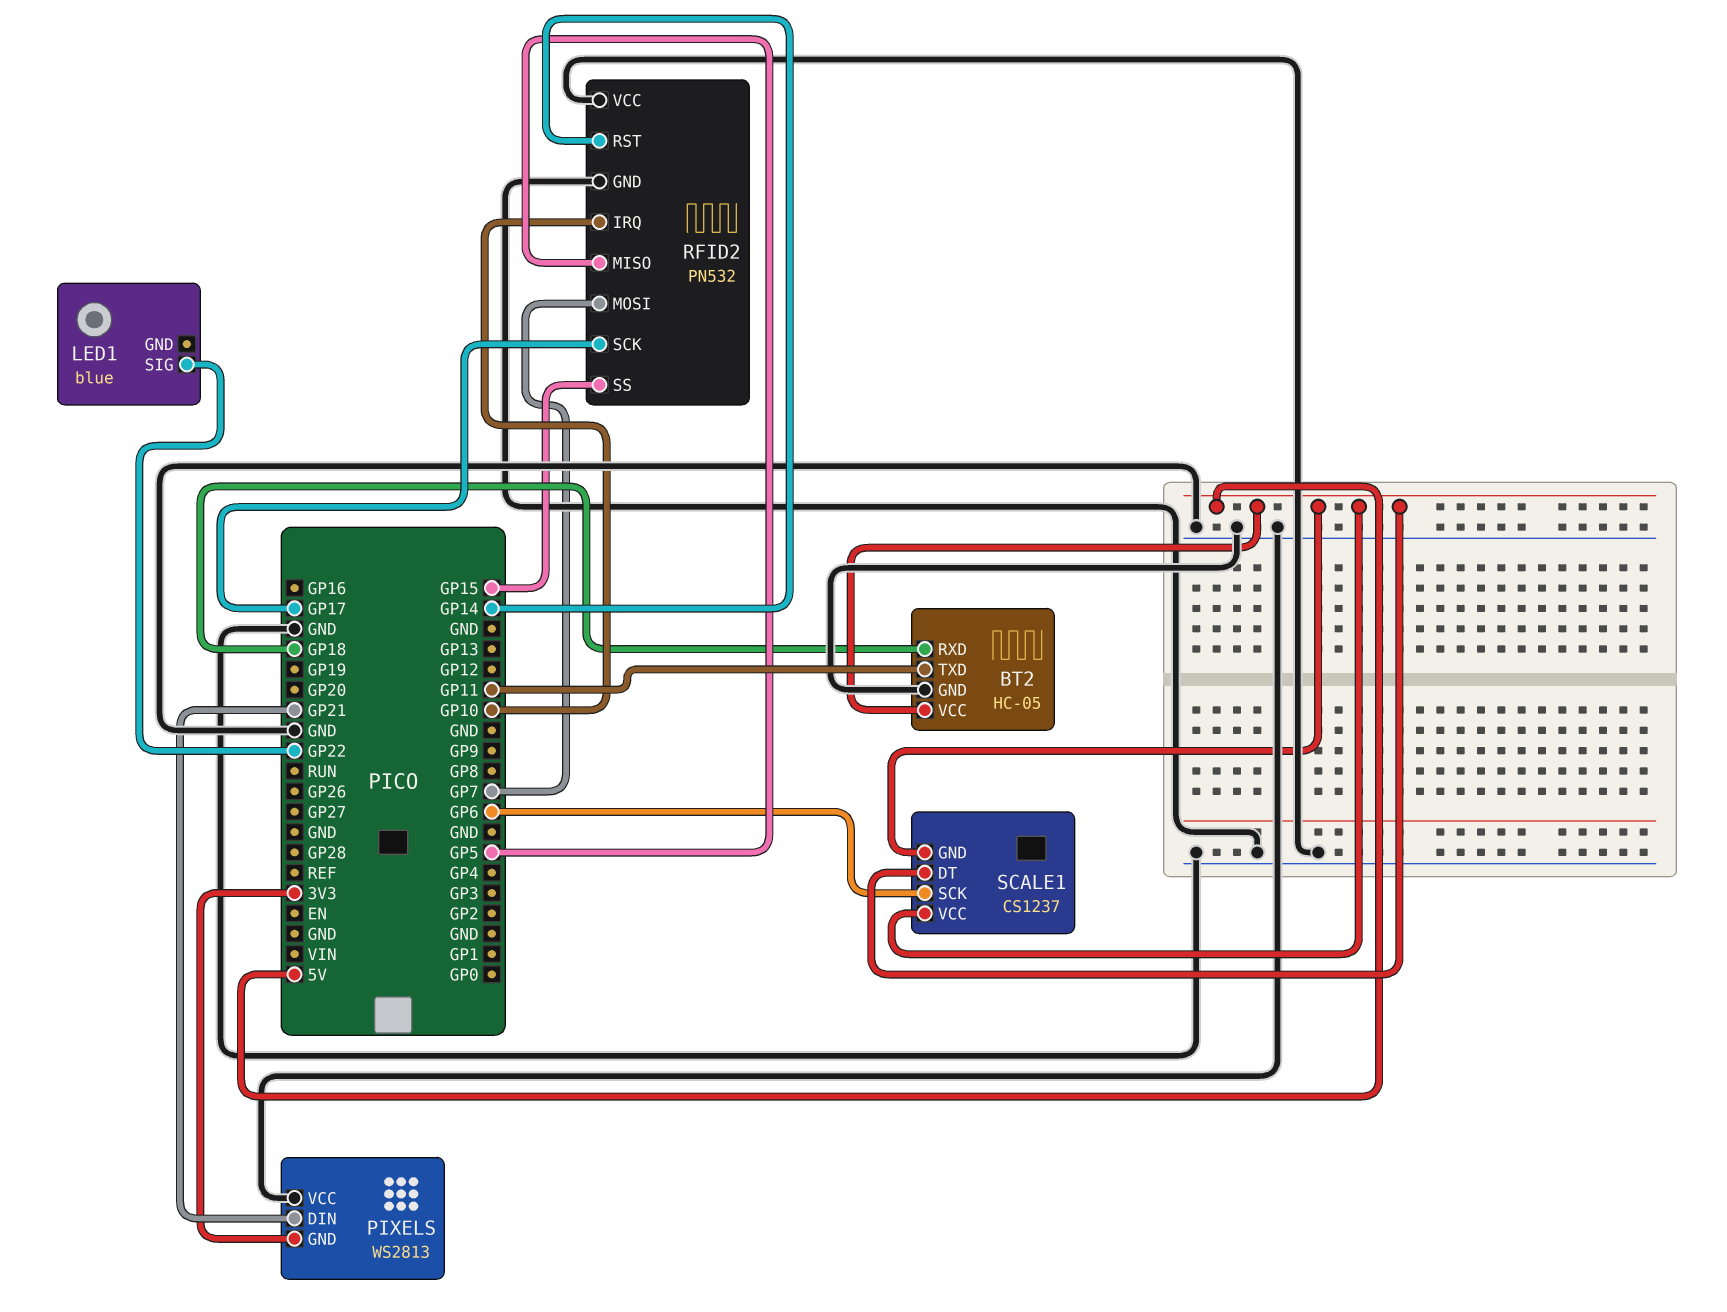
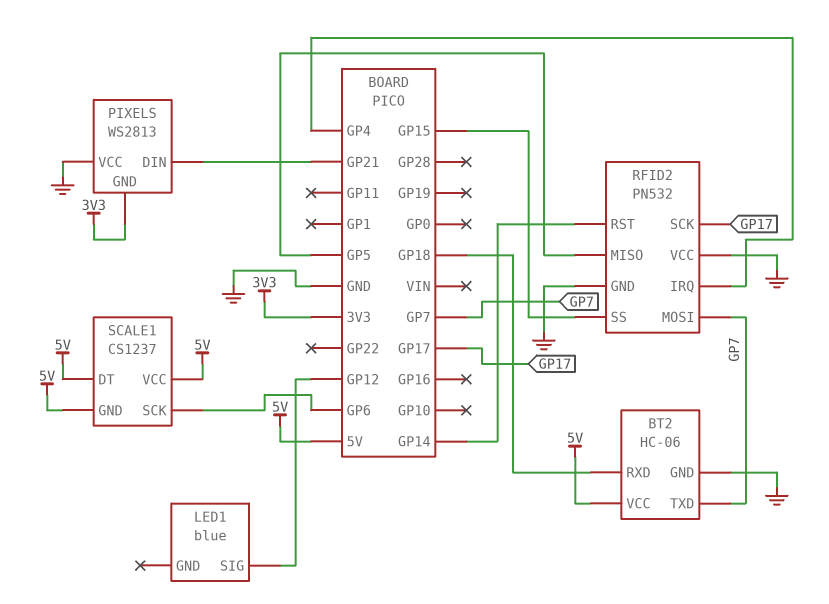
BT2: HC-05 -> HC-06
BT2 pin TXD: GP11 -> GP7
LED1 pin SIG: GP22 -> GP12
RFID2 pin IRQ: GP10 -> GP4

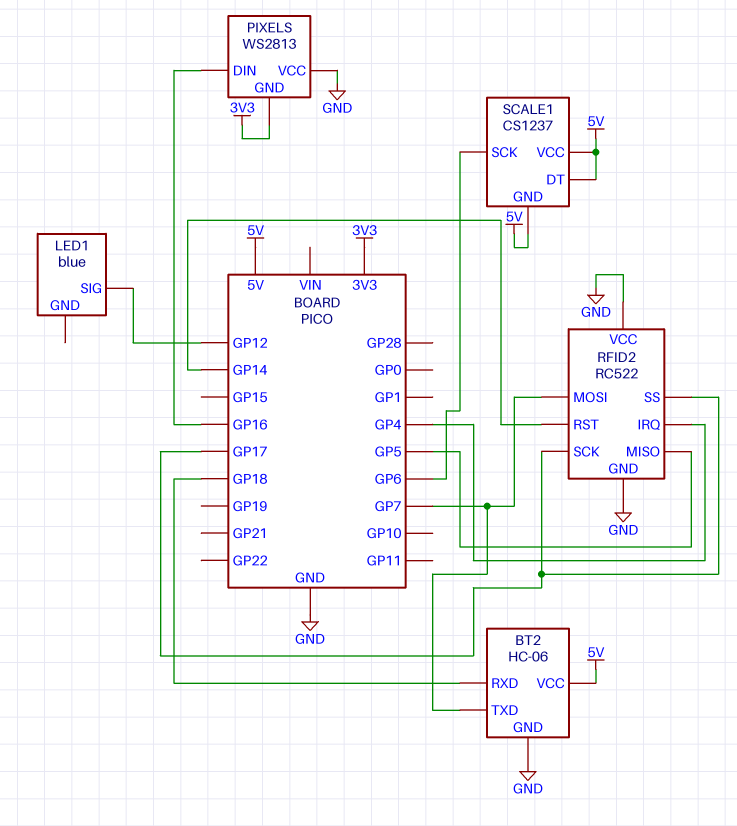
PIXELS pin DIN: GP21 -> GP16
RFID2: PN532 -> RC522
RFID2 pin SS: GP15 -> GP17

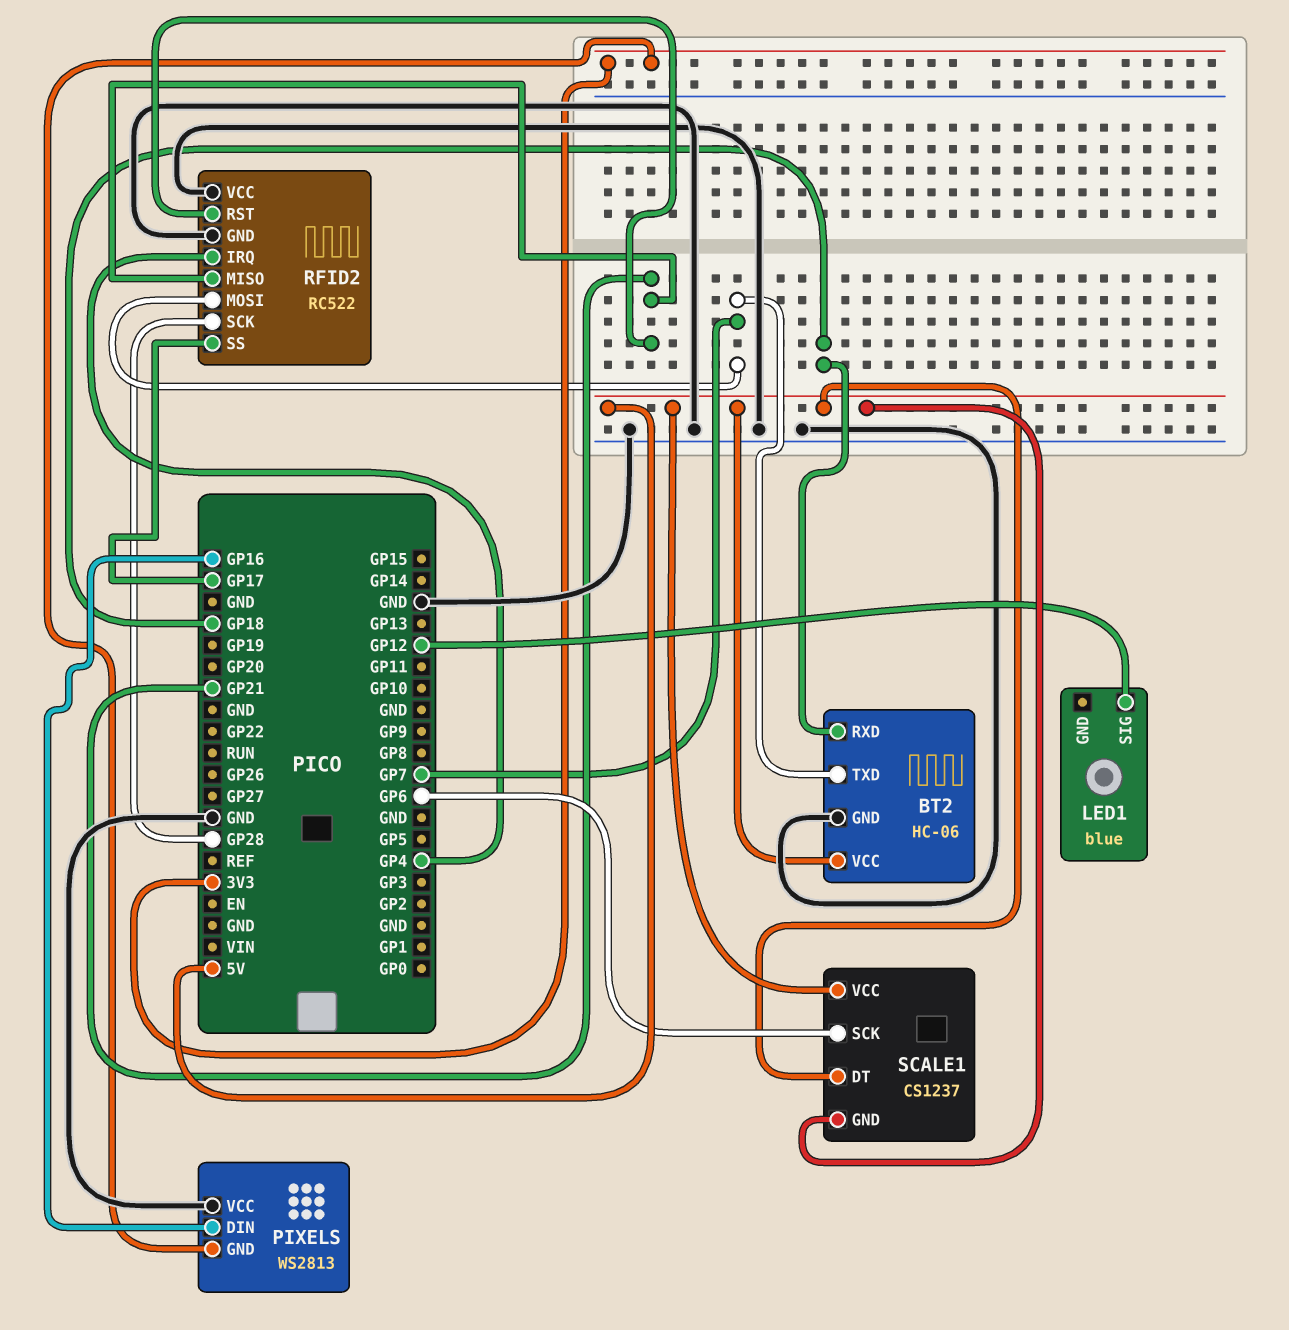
RFID2 pin MISO: GP5 -> GP21
RFID2 pin RST: GP14 -> GP21
RFID2 pin SCK: GP17 -> GP28

